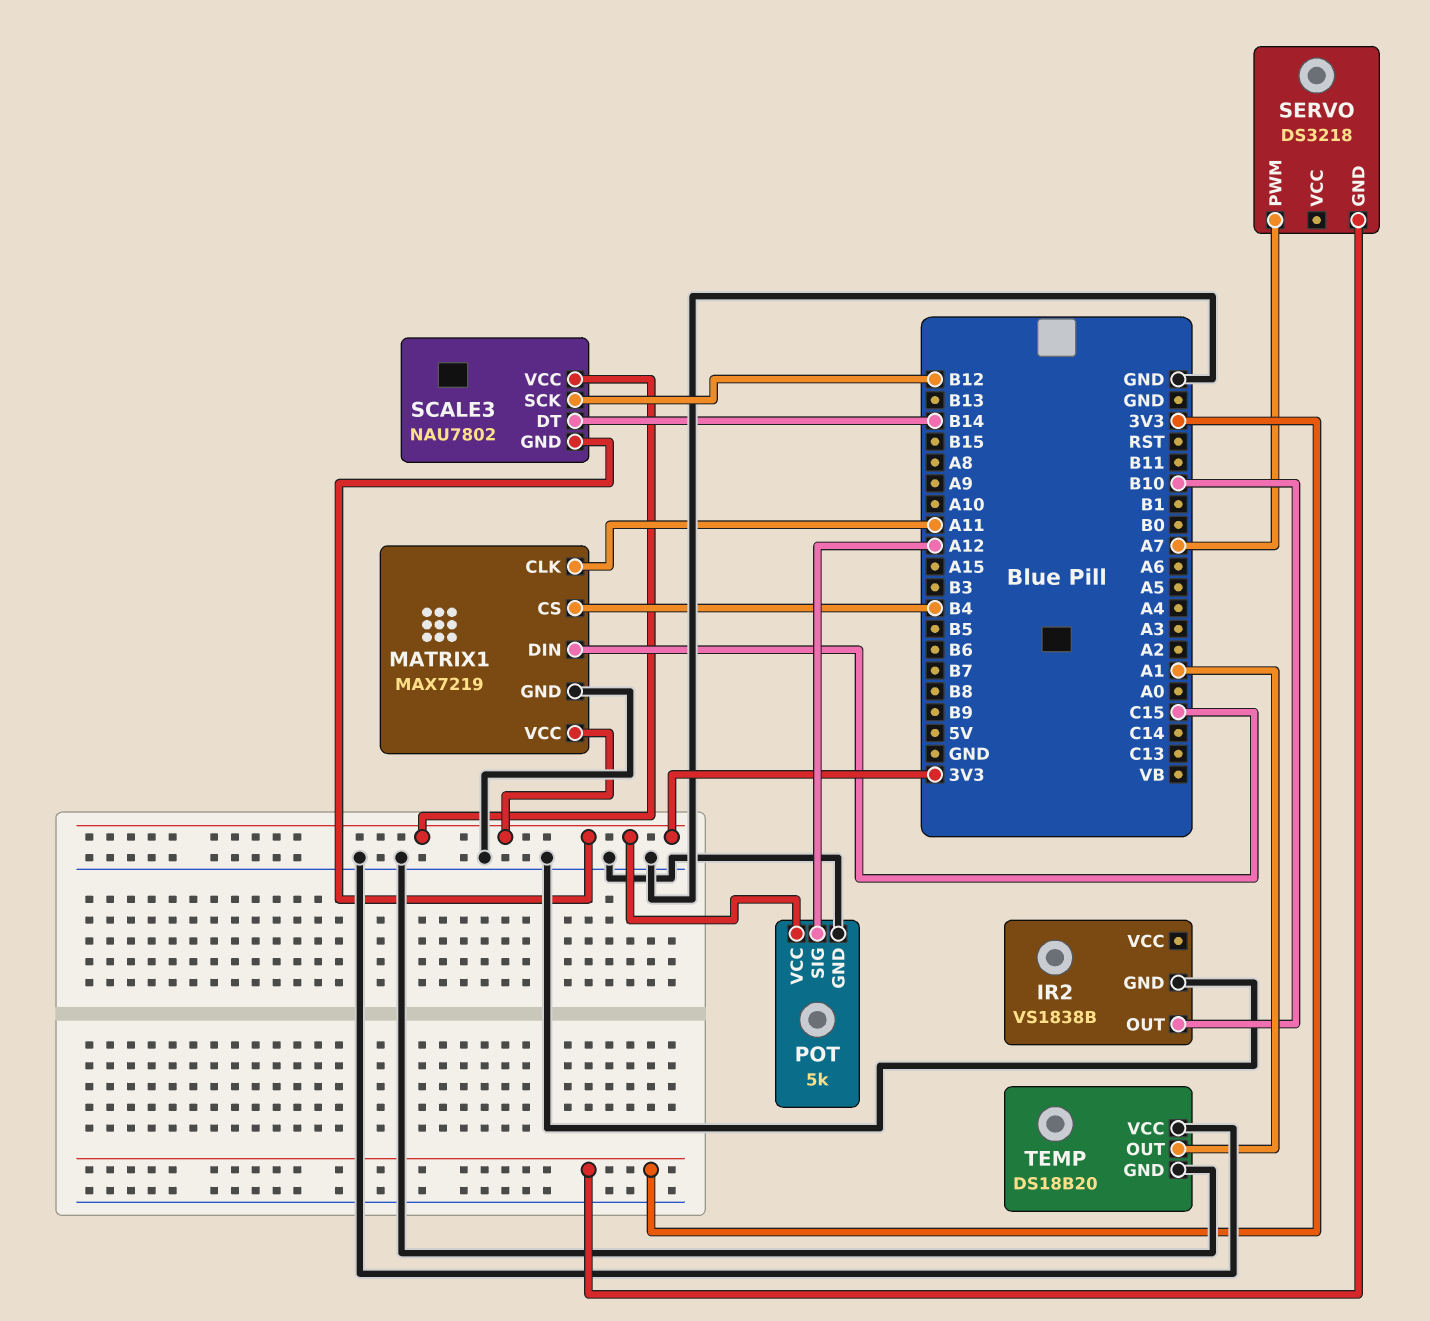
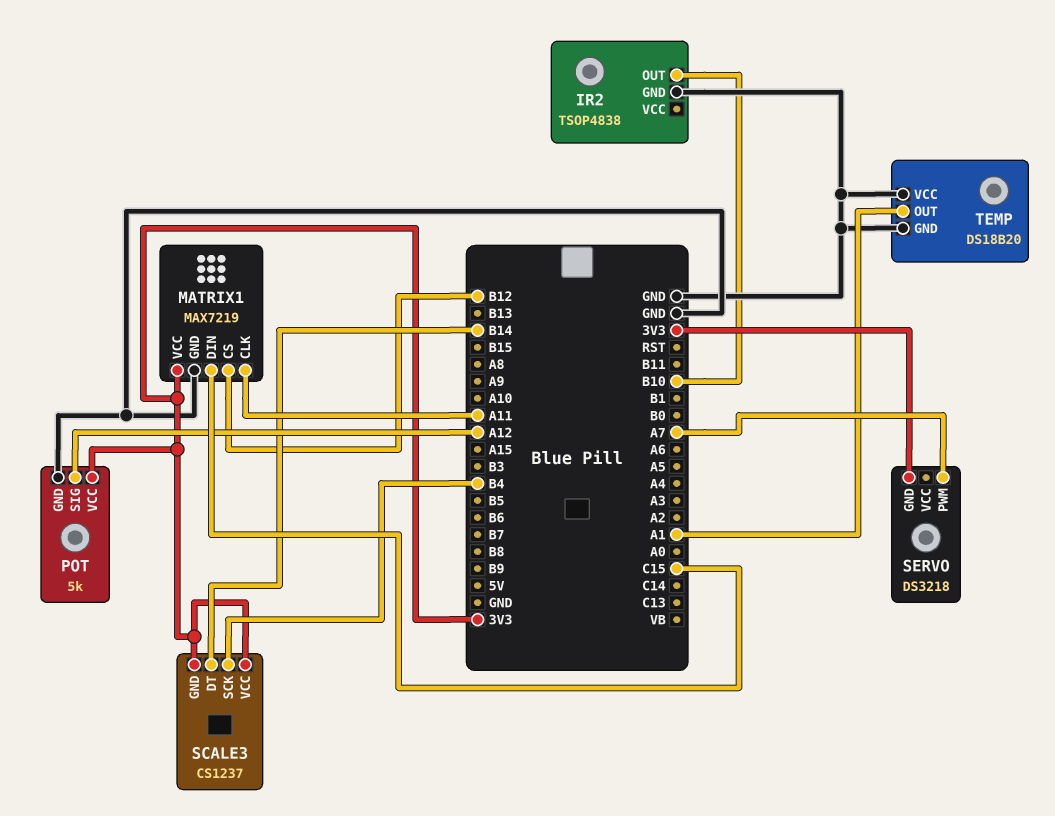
IR2: VS1838B -> TSOP4838
MATRIX1 pin CS: B4 -> B12
SCALE3: NAU7802 -> CS1237
SCALE3 pin SCK: B12 -> B4

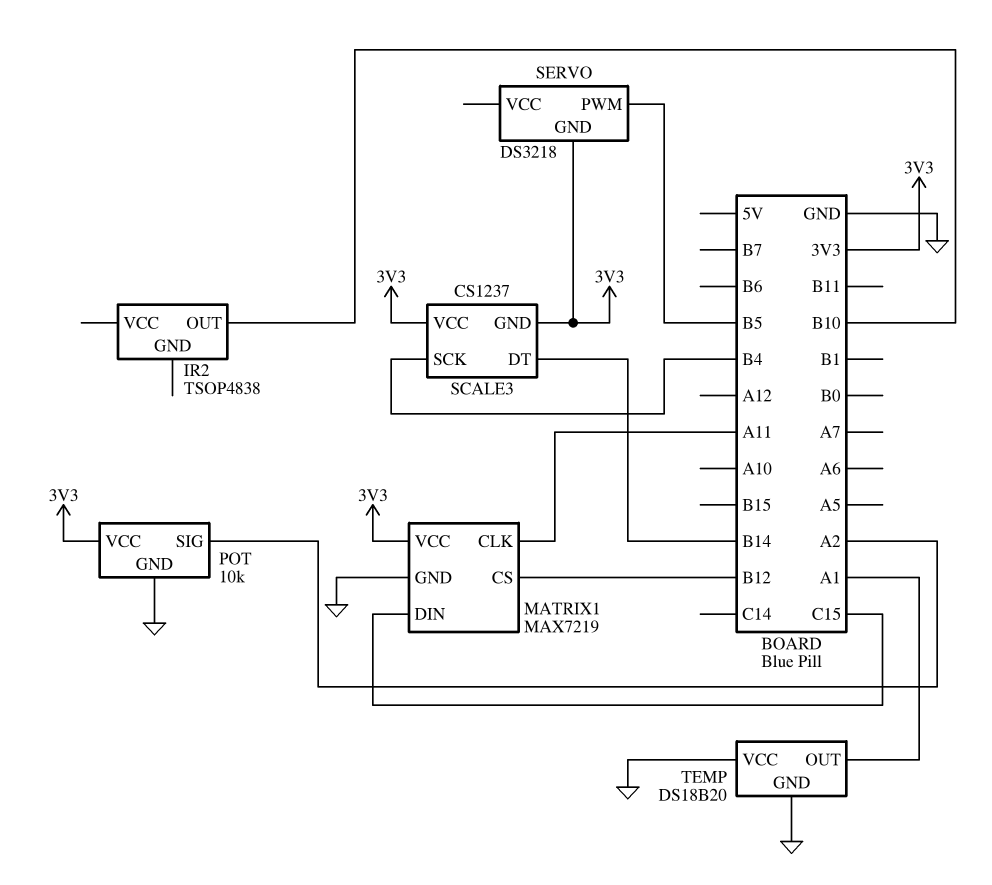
IR2 pin GND: GND -> none
POT: 5k -> 10k
POT pin SIG: A12 -> A2
SERVO pin PWM: A7 -> B5

